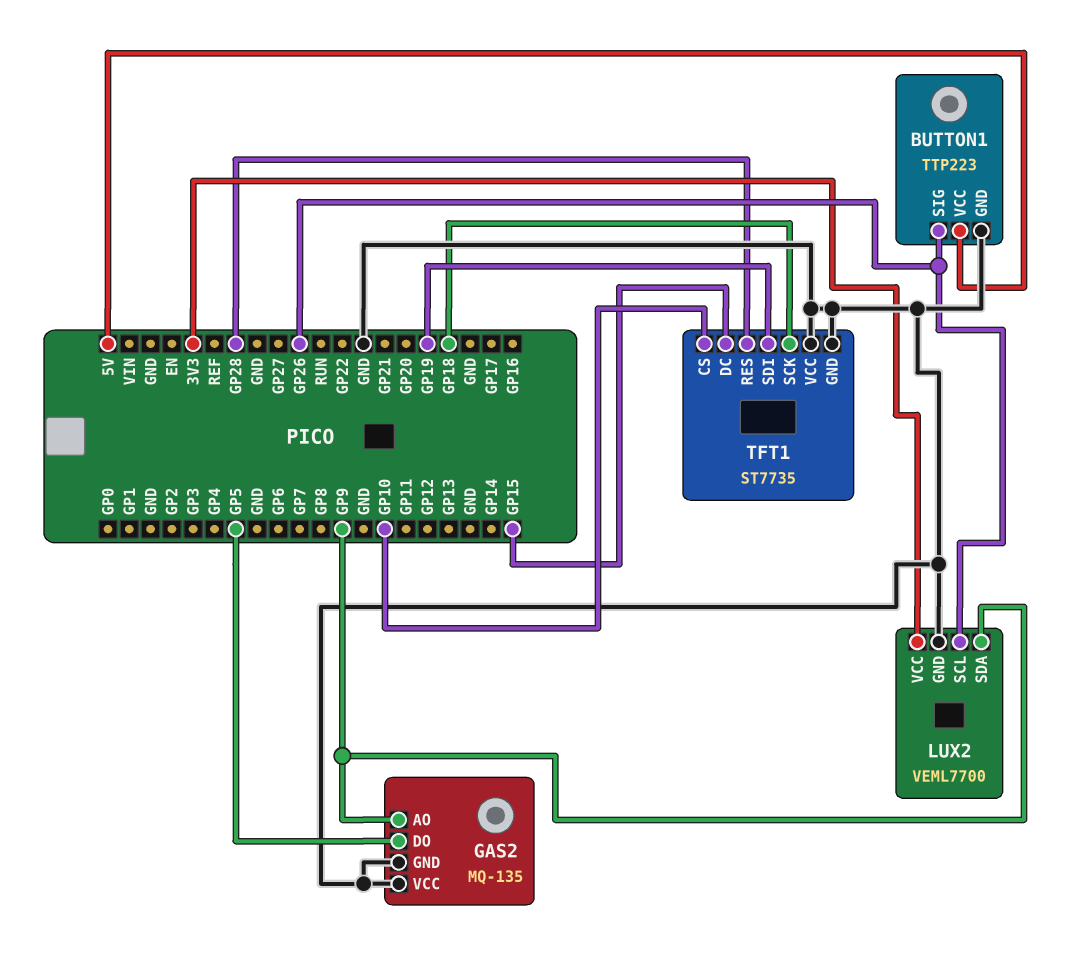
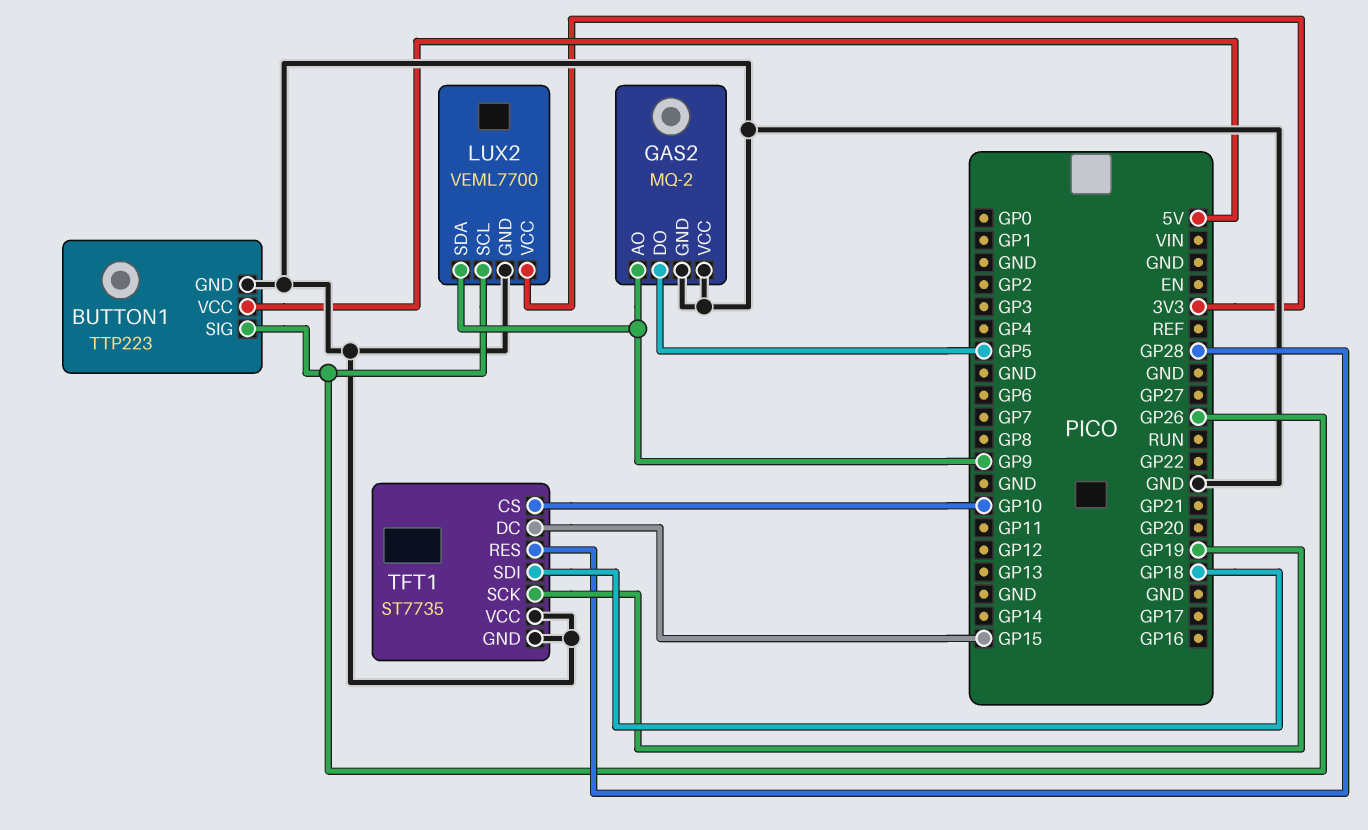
GAS2: MQ-135 -> MQ-2
TFT1 pin SCK: GP18 -> GP19
TFT1 pin SDI: GP19 -> GP18

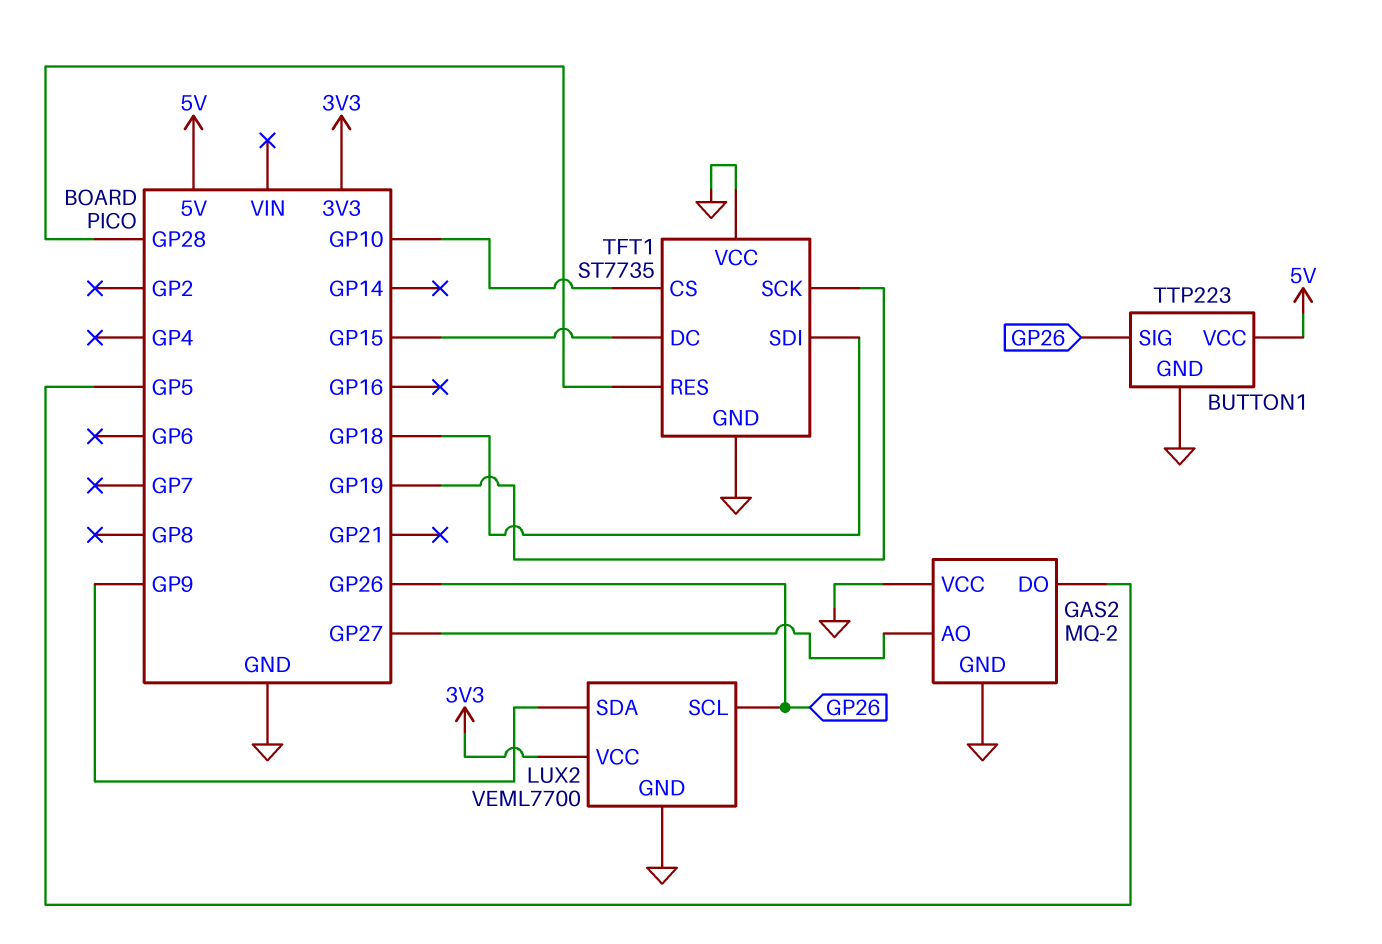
GAS2 pin AO: GP9 -> GP27

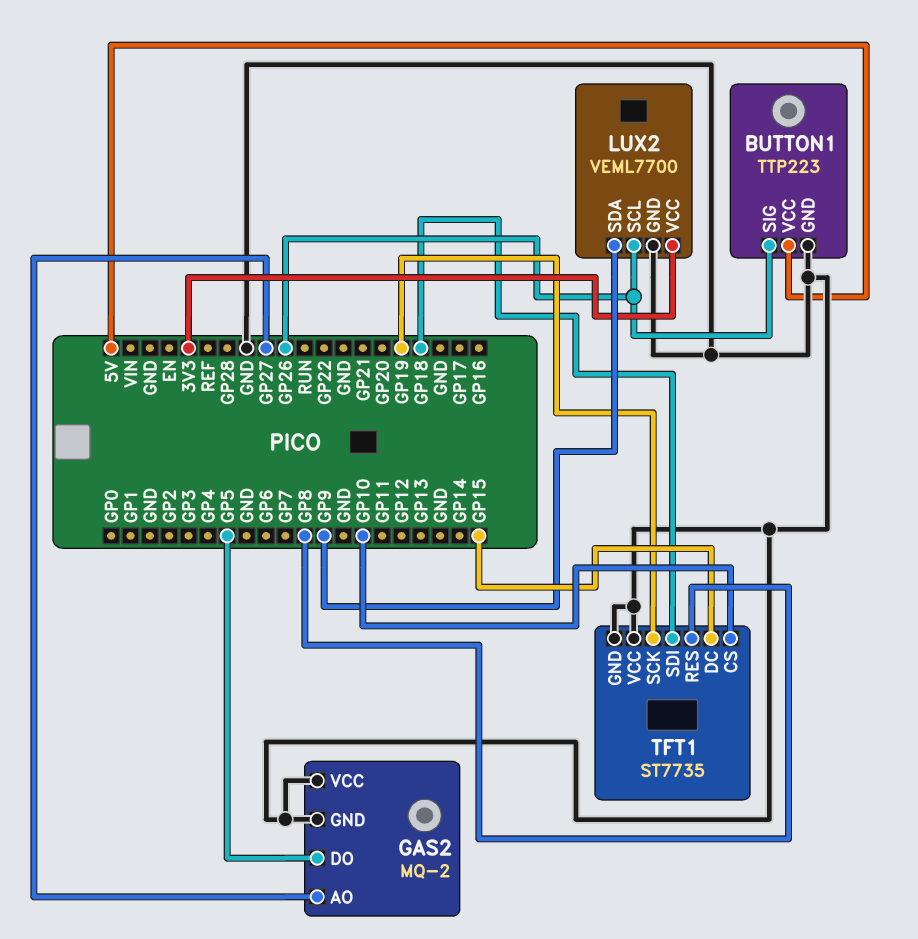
TFT1 pin RES: GP28 -> GP8

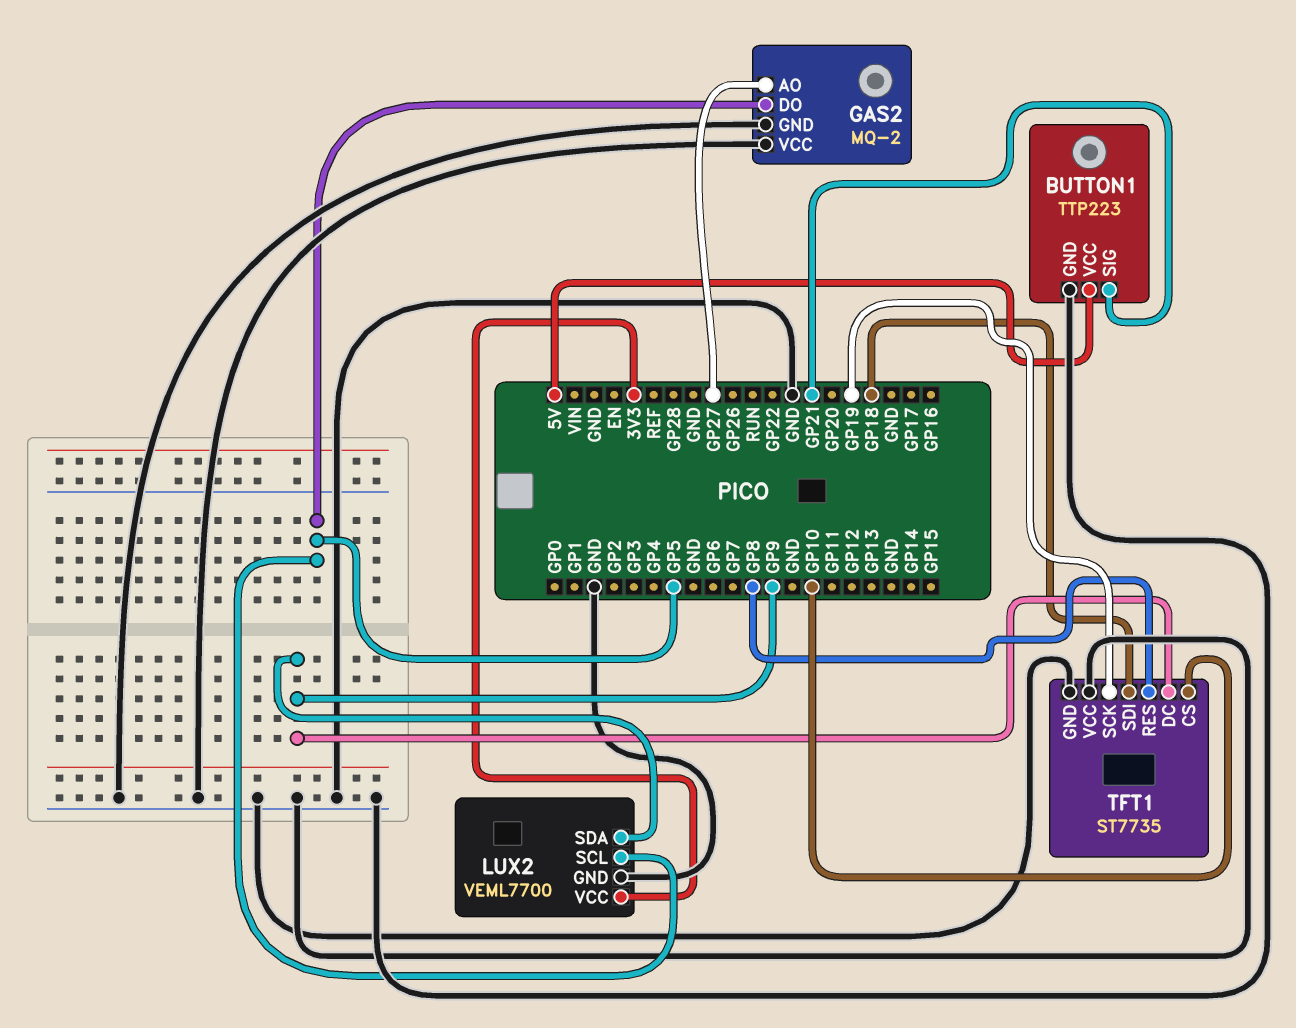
BUTTON1 pin SIG: GP26 -> GP21
LUX2 pin SCL: GP26 -> GP5
TFT1 pin DC: GP15 -> GP9

